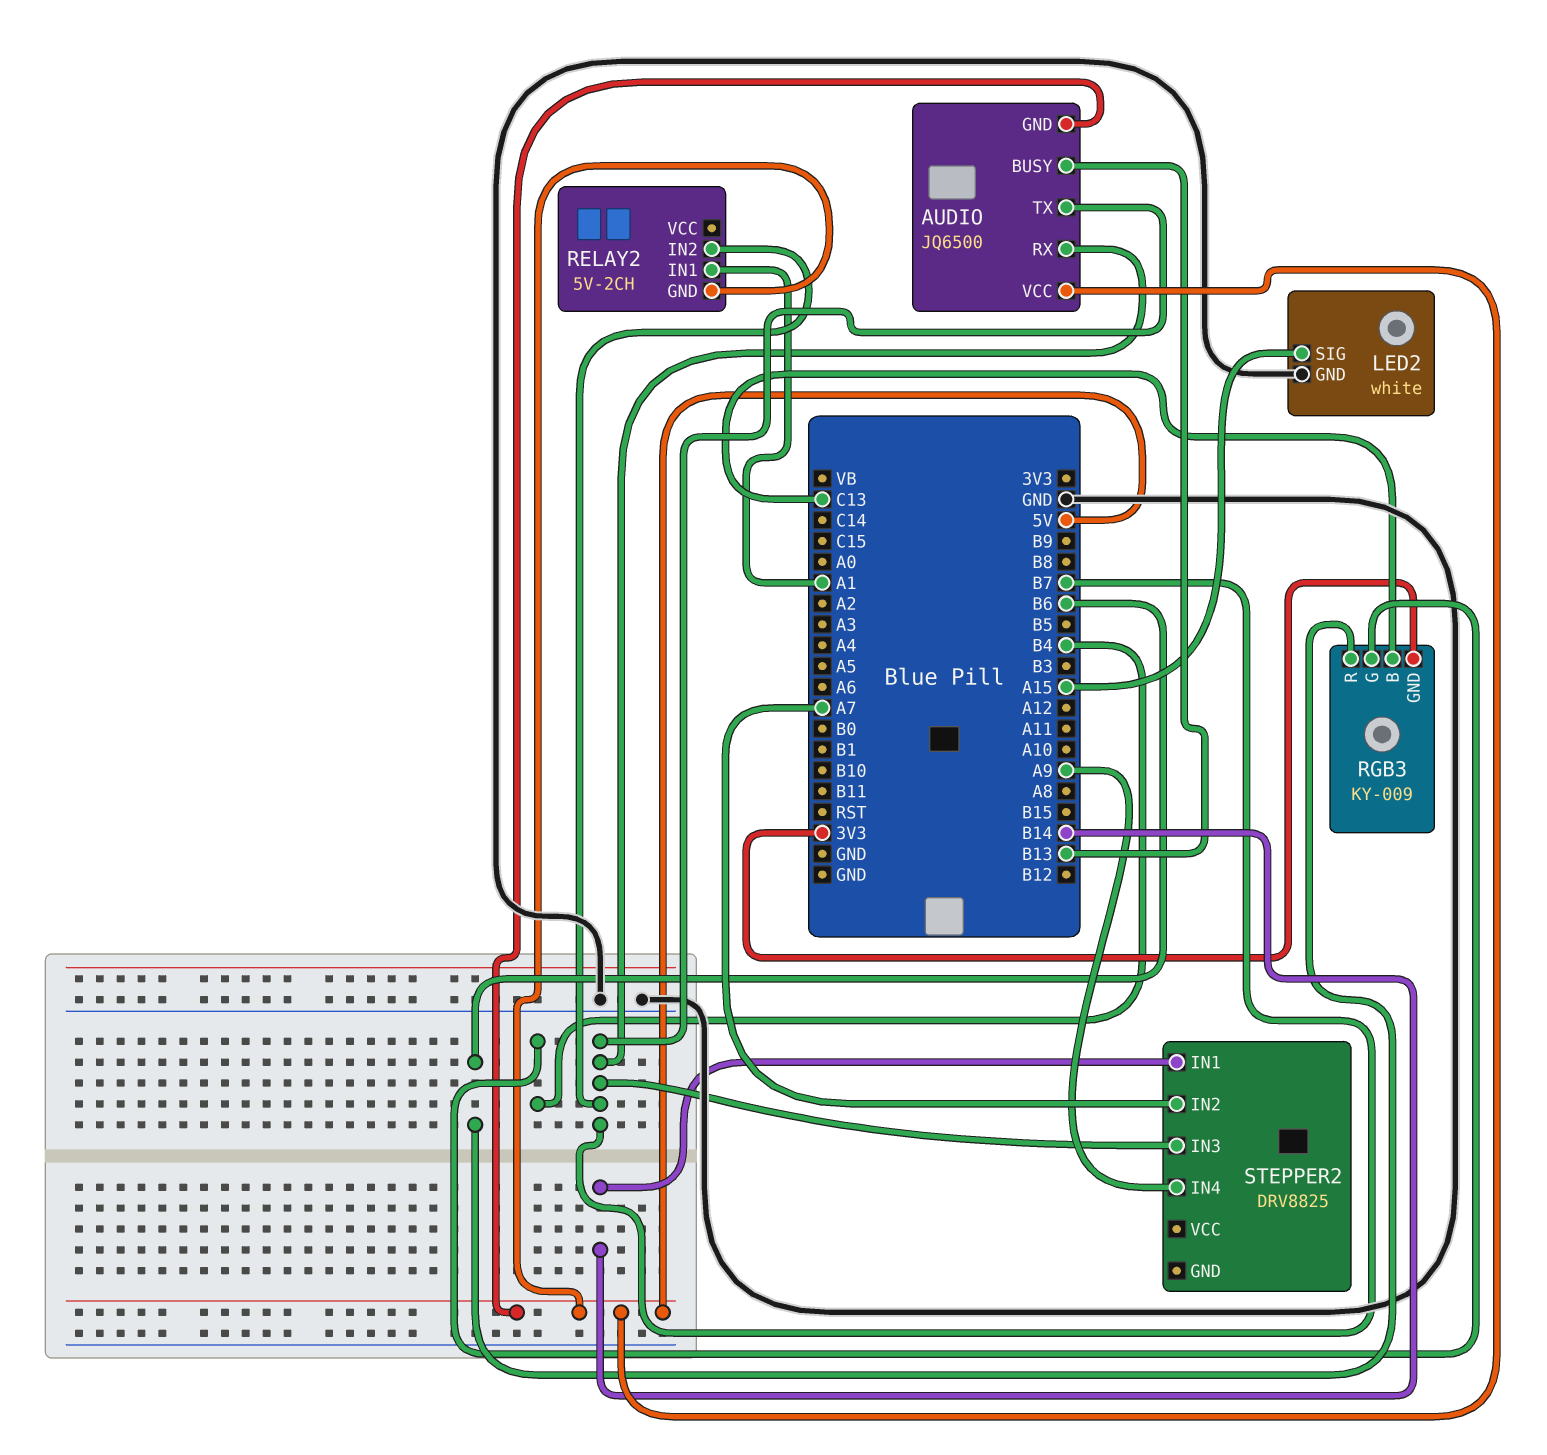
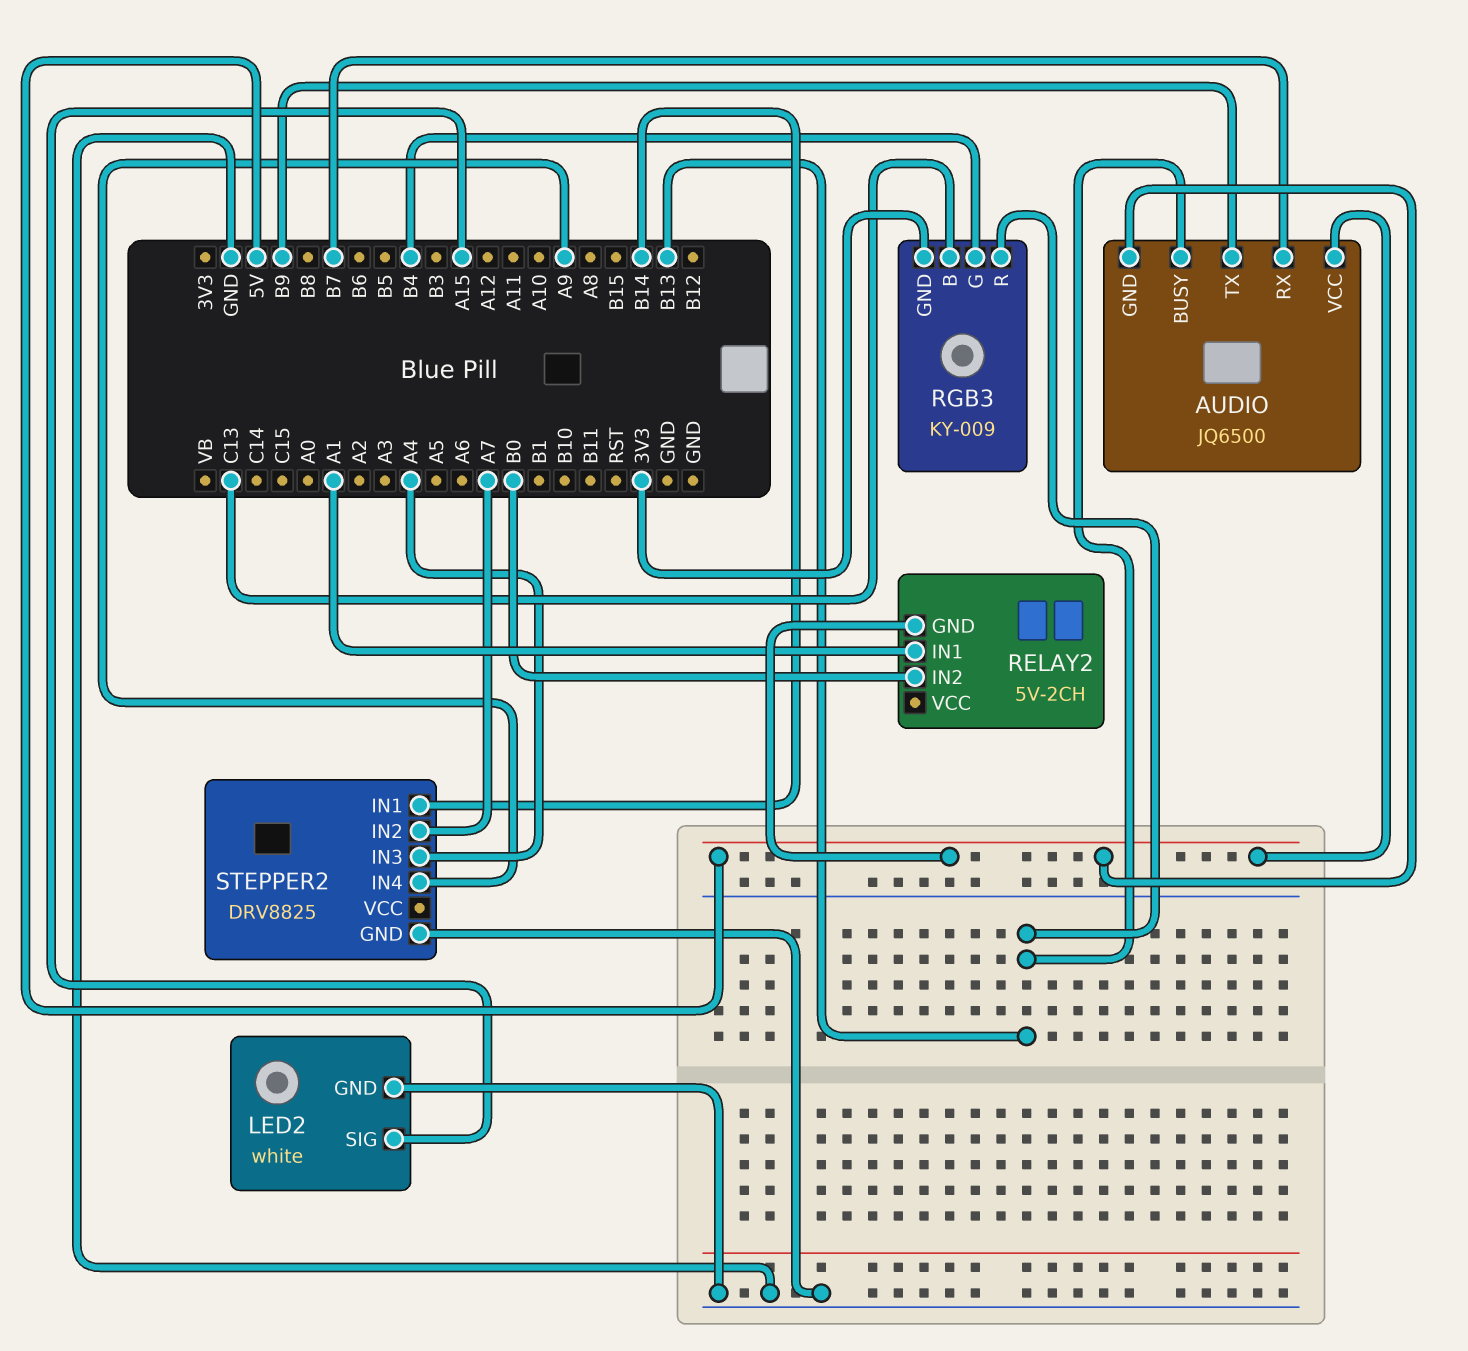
AUDIO pin TX: B7 -> B9
RELAY2 pin IN2: B7 -> B0
RGB3 pin R: B6 -> B13
STEPPER2 pin GND: none -> GND
STEPPER2 pin IN3: B7 -> A4

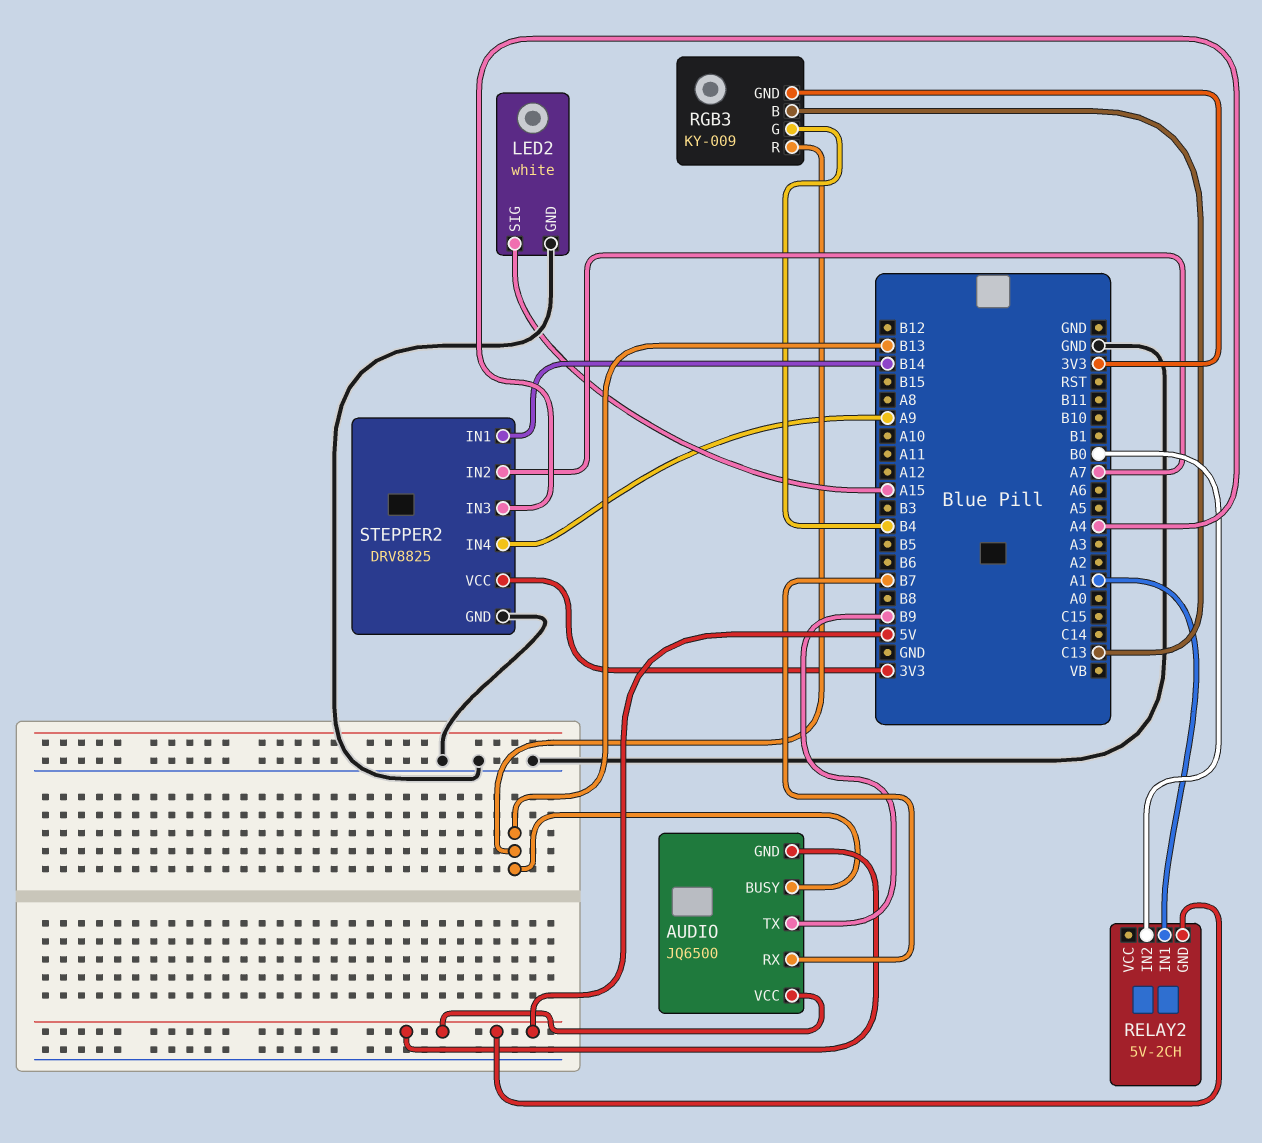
STEPPER2 pin VCC: none -> 3V3

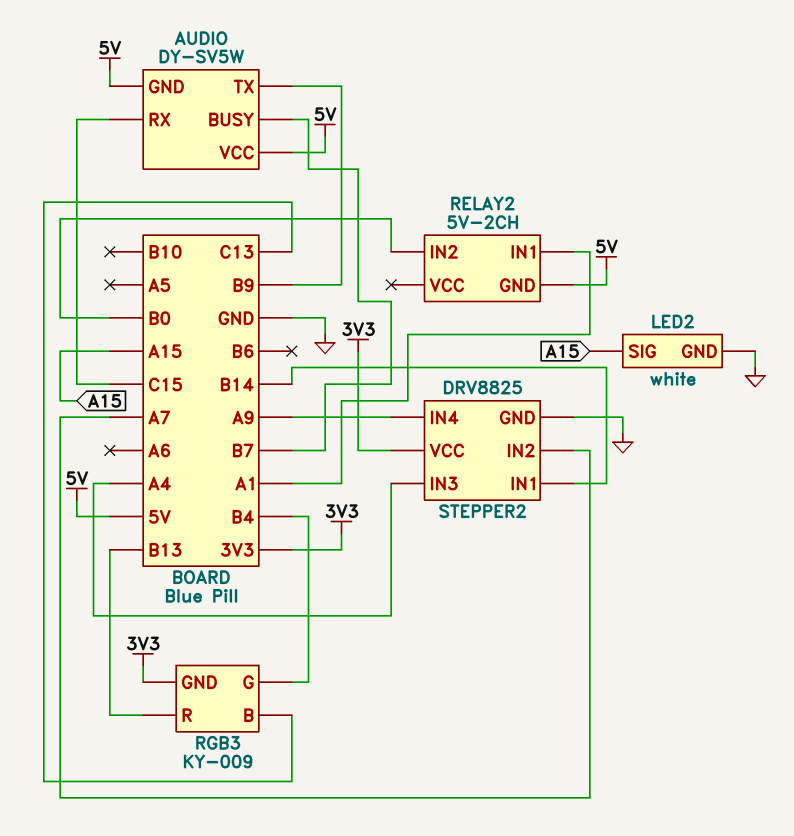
AUDIO: JQ6500 -> DY-SV5W
AUDIO pin BUSY: B13 -> B7
AUDIO pin RX: B7 -> C15

